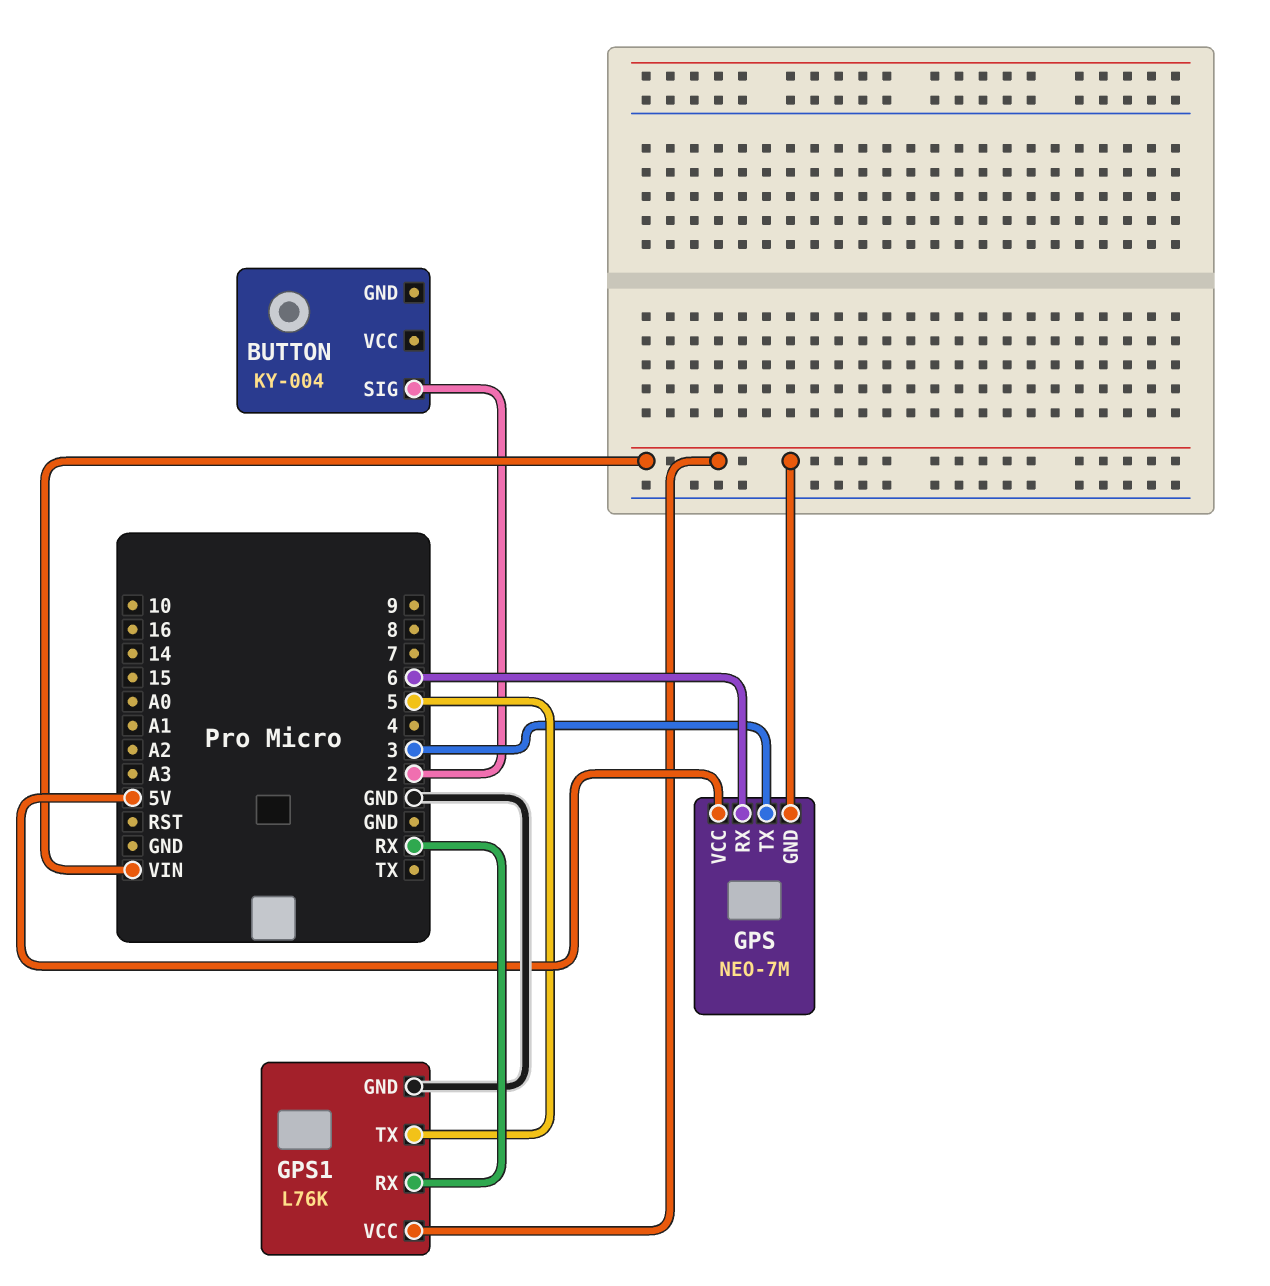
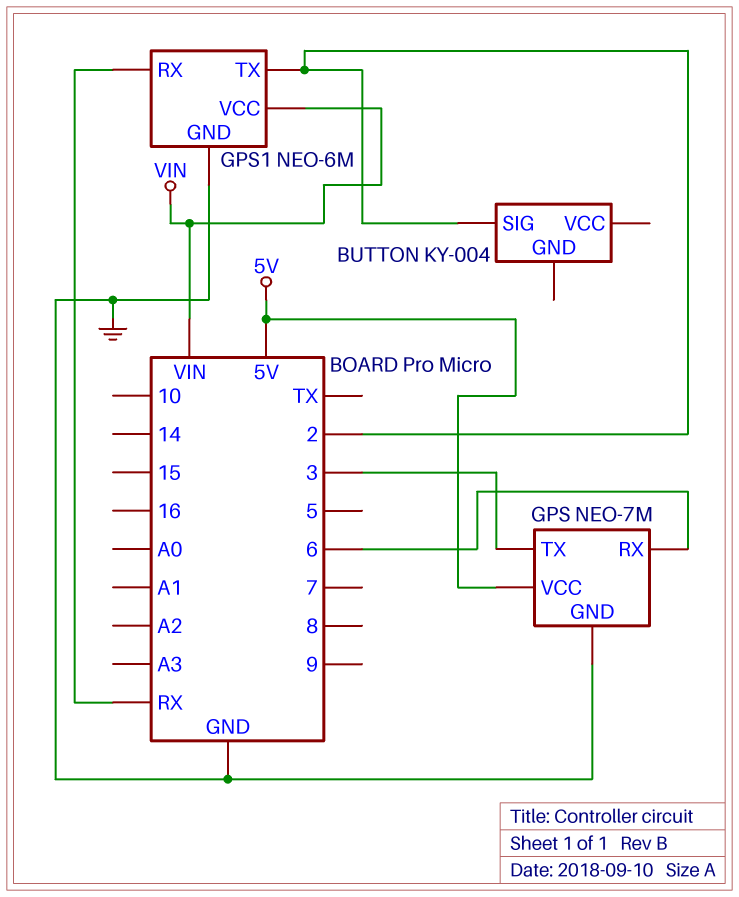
GPS pin GND: VIN -> GND
GPS1: L76K -> NEO-6M
GPS1 pin TX: 5 -> 2

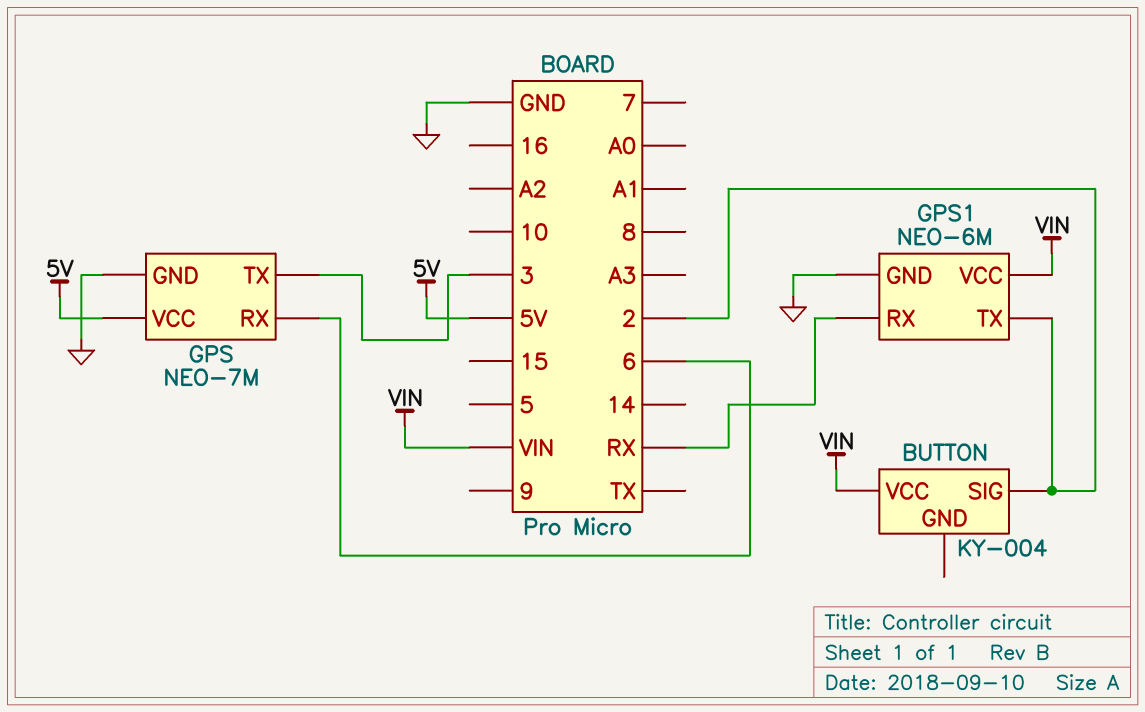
BUTTON pin VCC: none -> VIN

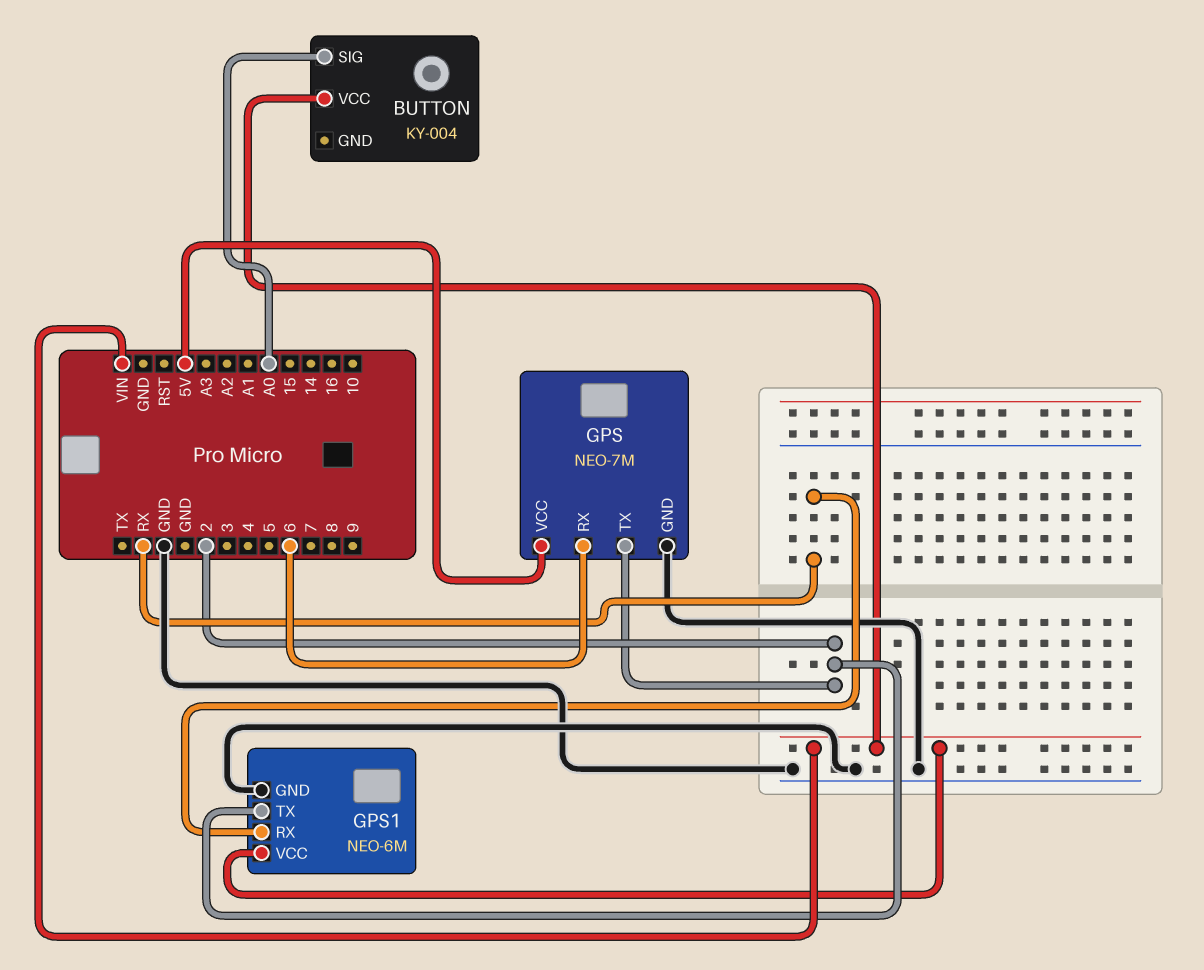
BUTTON pin SIG: 2 -> A0
GPS pin TX: 3 -> 2

